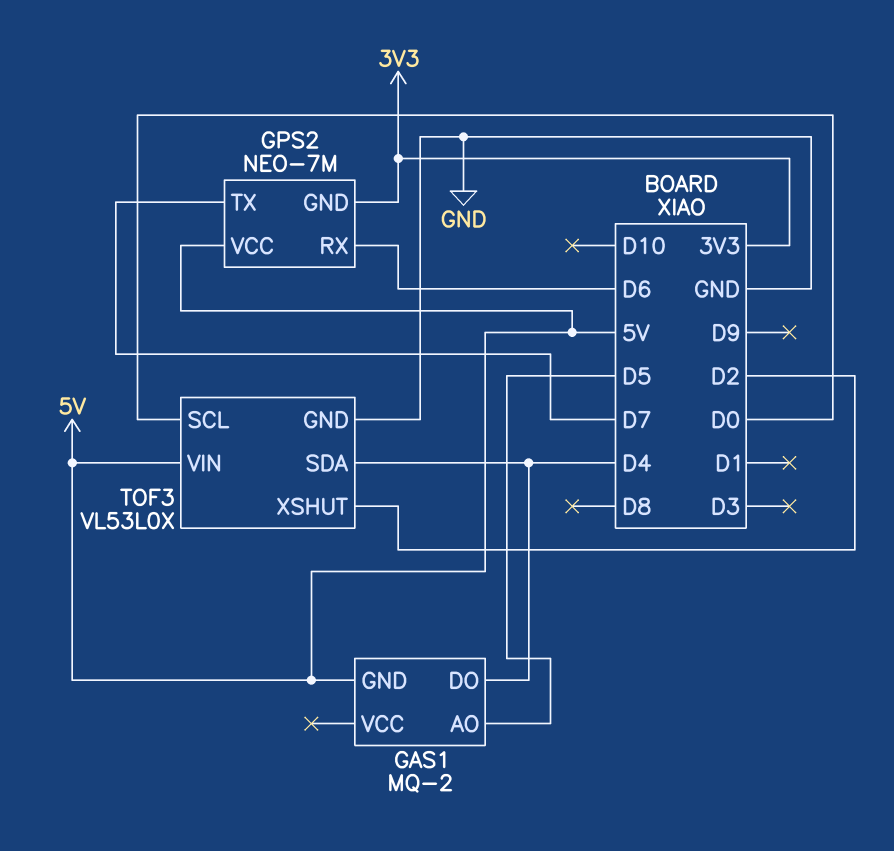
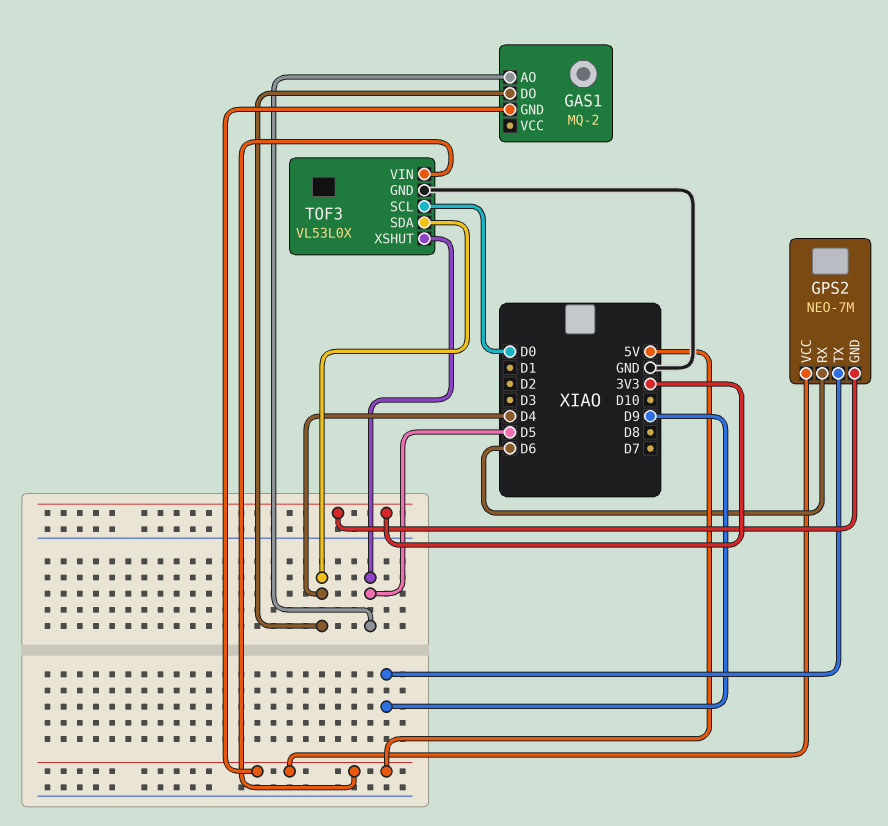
GPS2 pin TX: D7 -> D9
TOF3 pin XSHUT: D2 -> D5

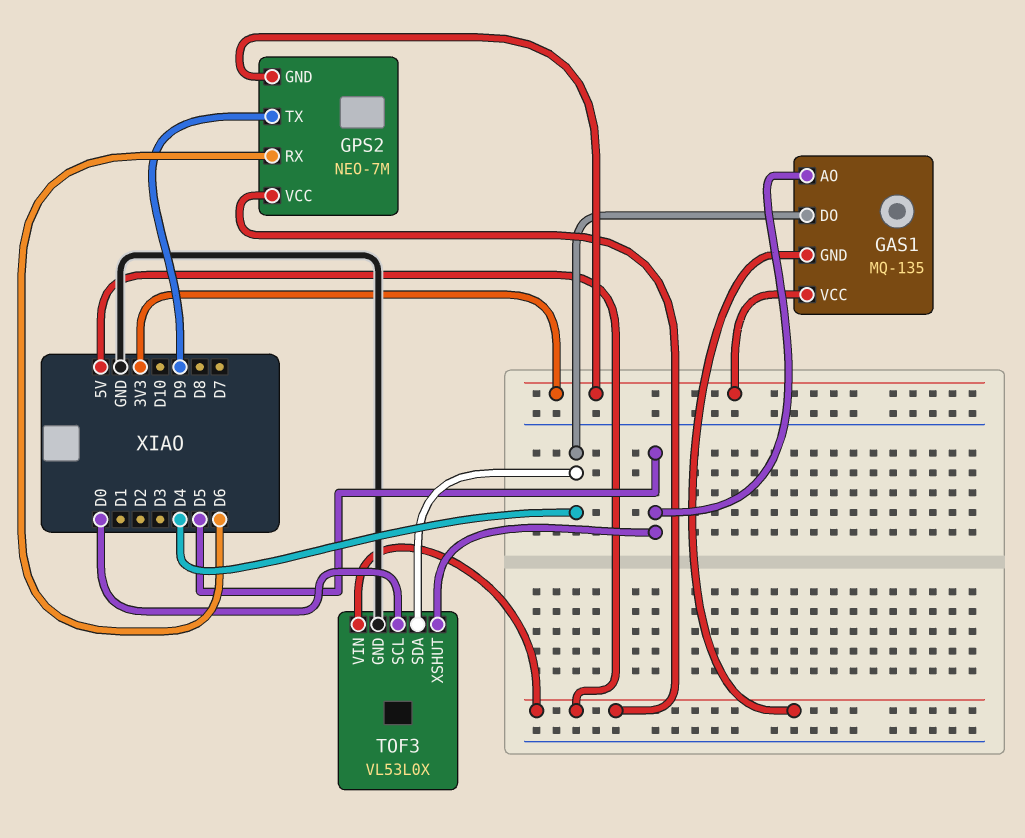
GAS1: MQ-2 -> MQ-135
GAS1 pin VCC: none -> 3V3

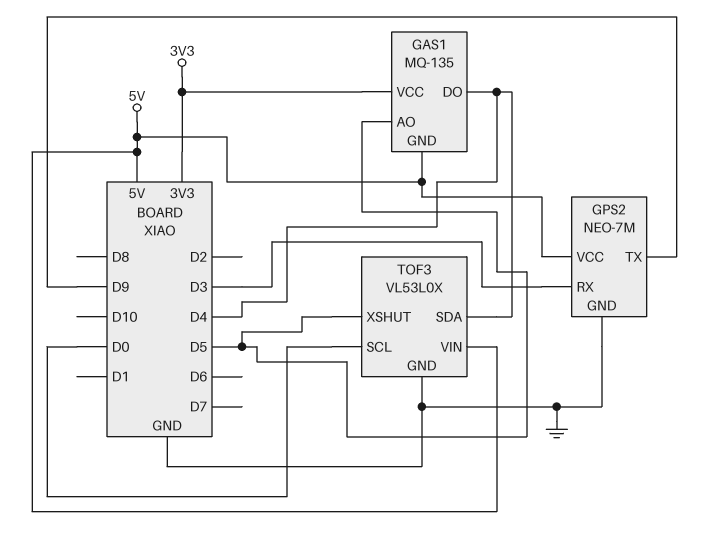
GPS2 pin GND: 3V3 -> GND
GPS2 pin RX: D6 -> D3

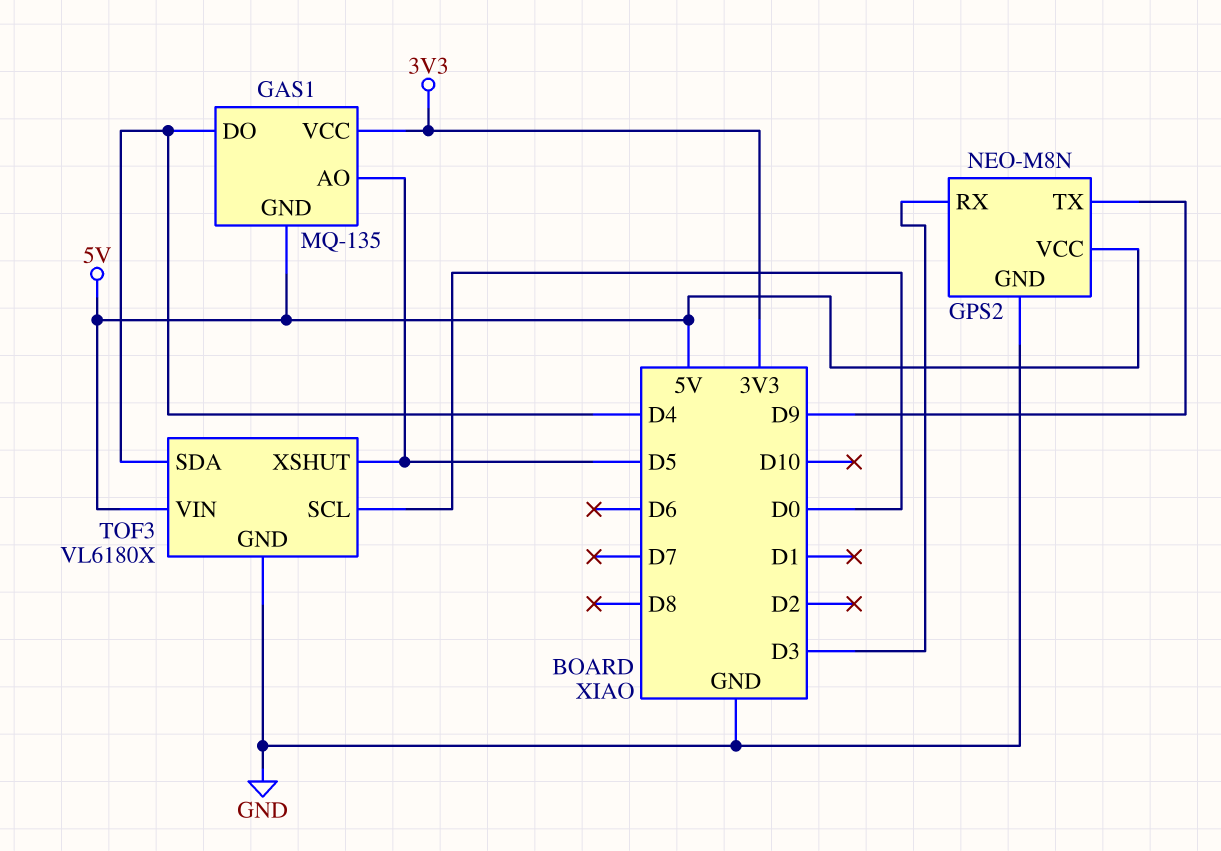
GPS2: NEO-7M -> NEO-M8N
TOF3: VL53L0X -> VL6180X

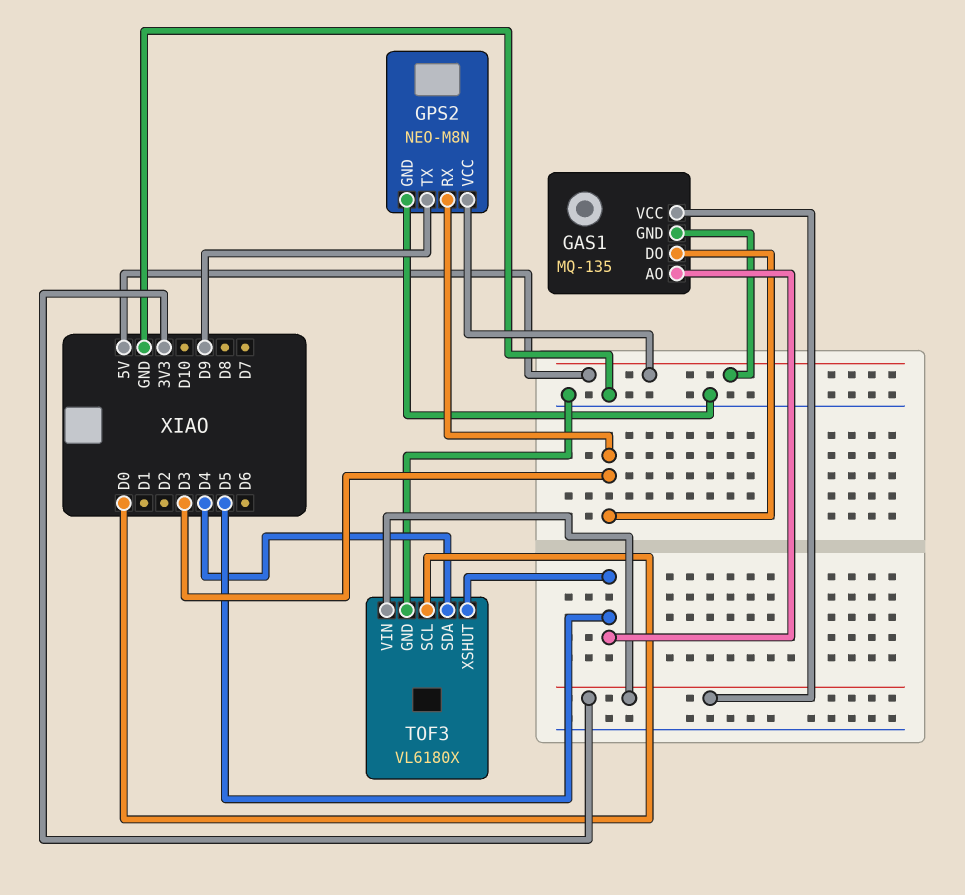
GAS1 pin DO: D4 -> D3
TOF3 pin VIN: 5V -> 3V3

